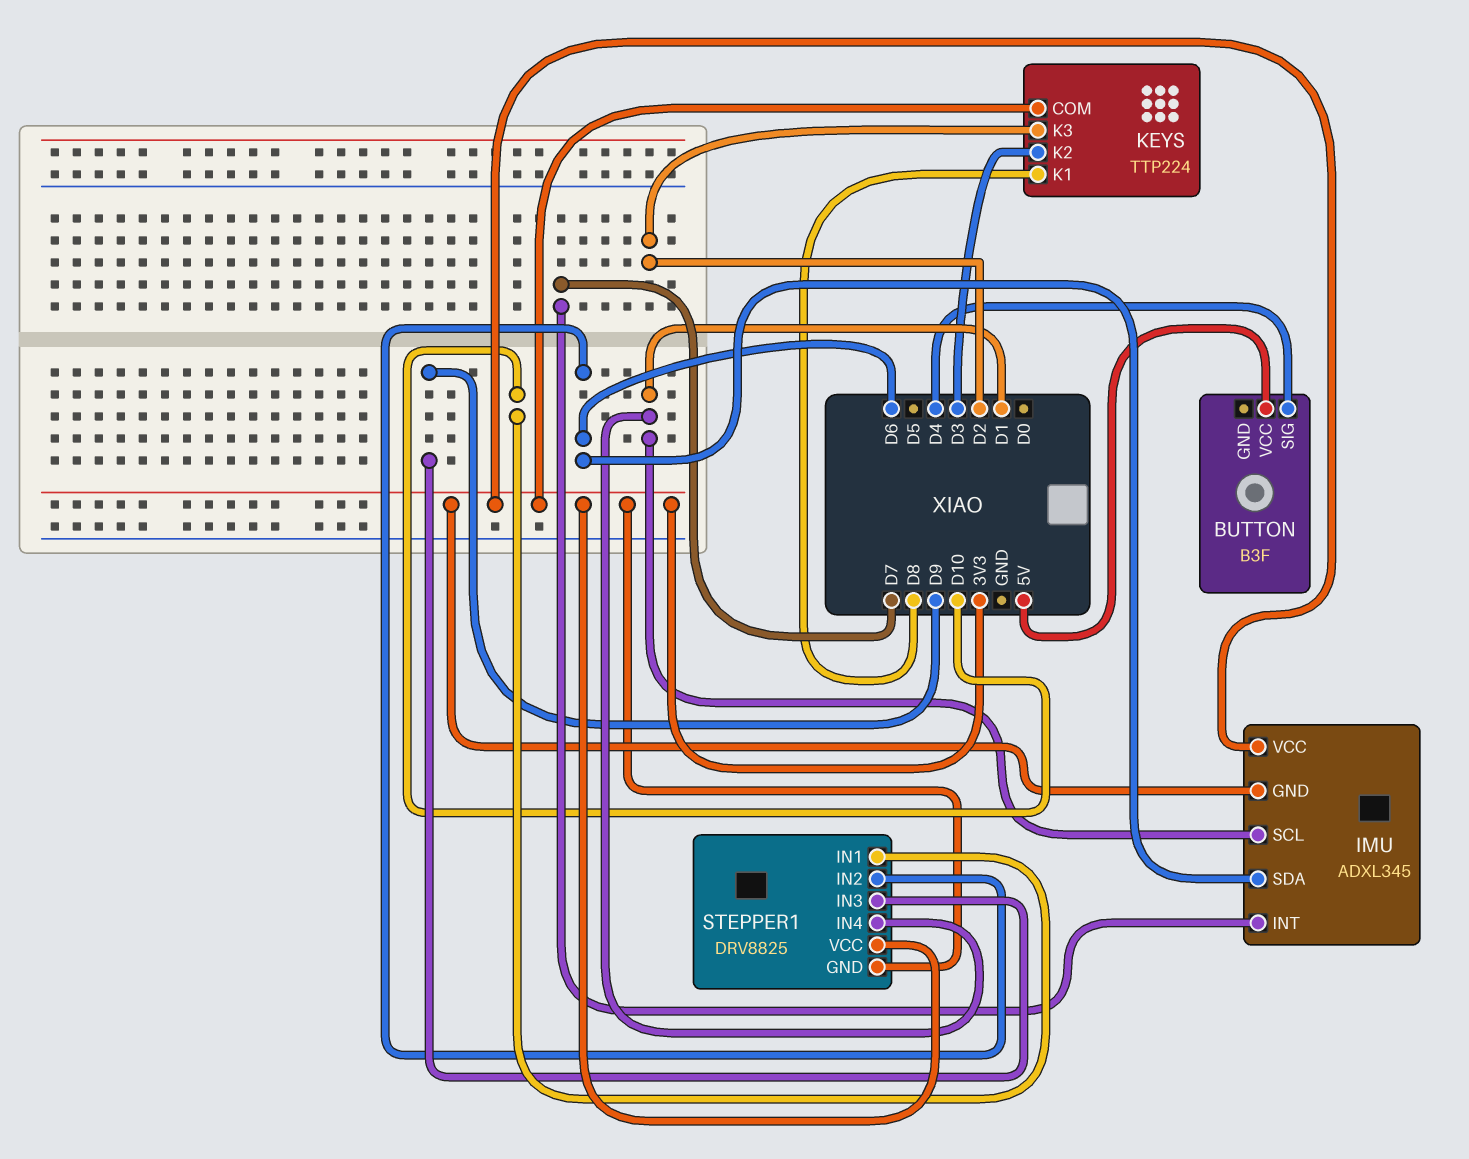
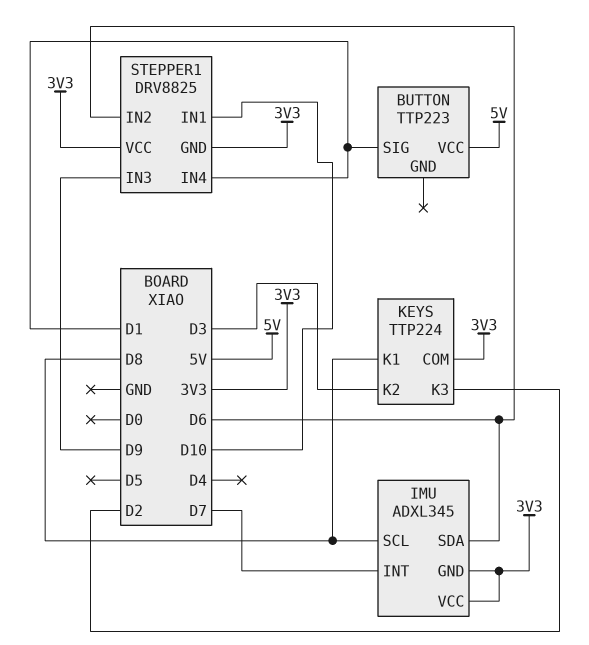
BUTTON: B3F -> TTP223
BUTTON pin SIG: D4 -> D1
IMU pin SCL: D1 -> D8

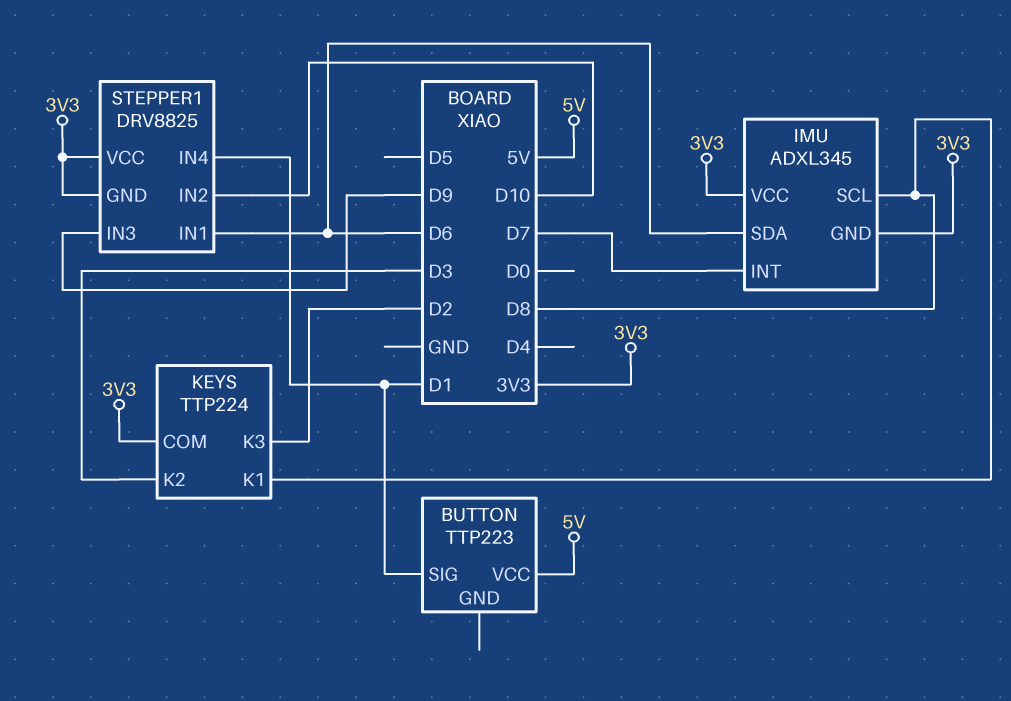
STEPPER1 pin IN1: D10 -> D6
STEPPER1 pin IN2: D6 -> D10

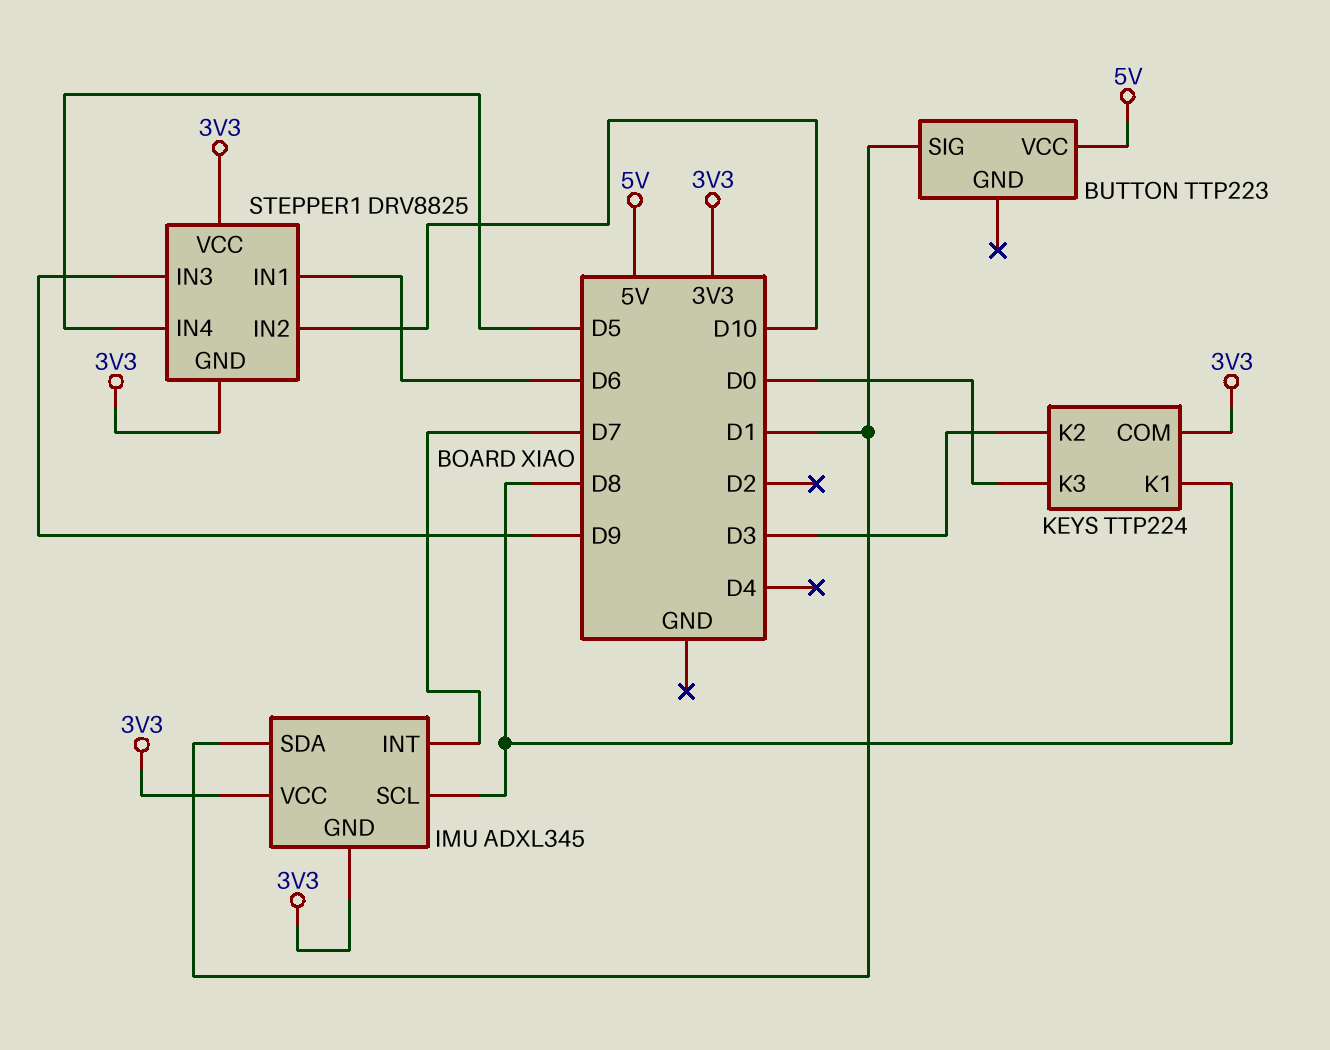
IMU pin SDA: D6 -> D1
KEYS pin K3: D2 -> D0
STEPPER1 pin IN4: D1 -> D5

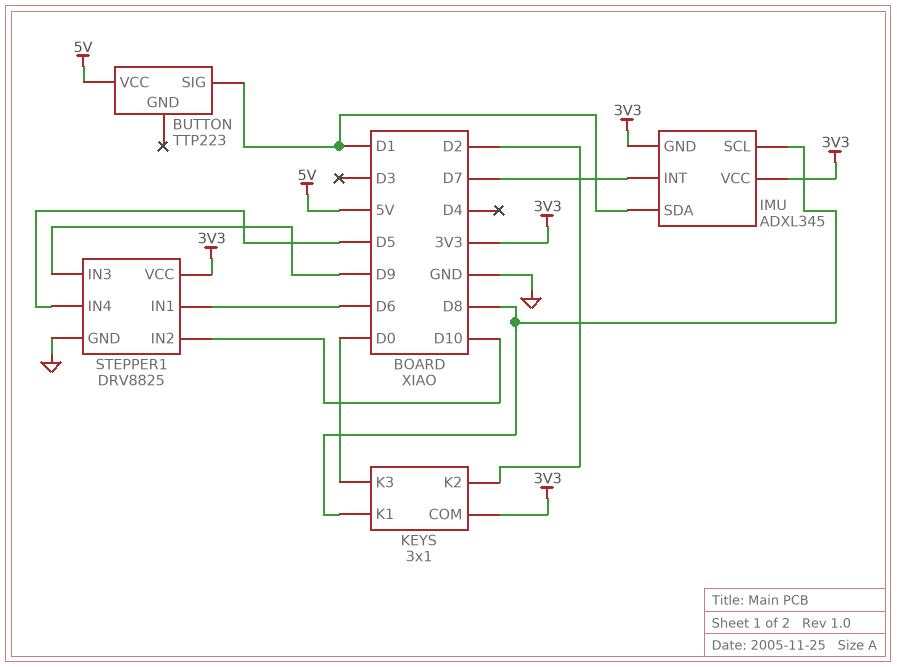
KEYS: TTP224 -> 3x1
KEYS pin K2: D3 -> D2
STEPPER1 pin GND: 3V3 -> GND

